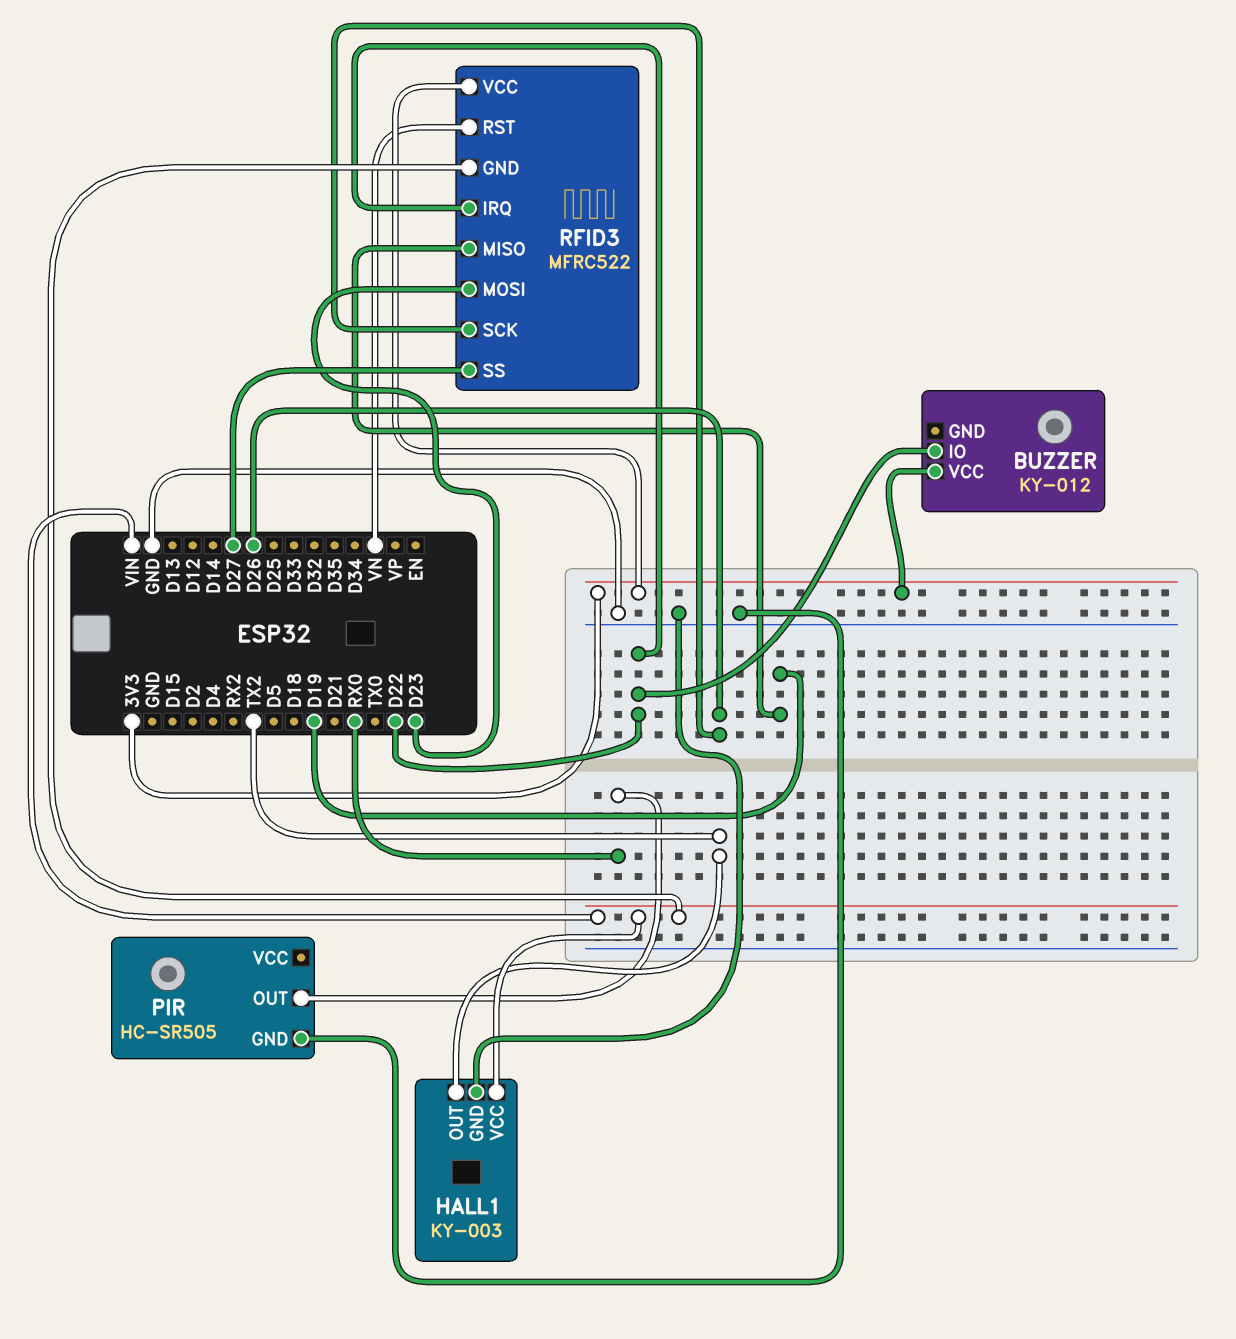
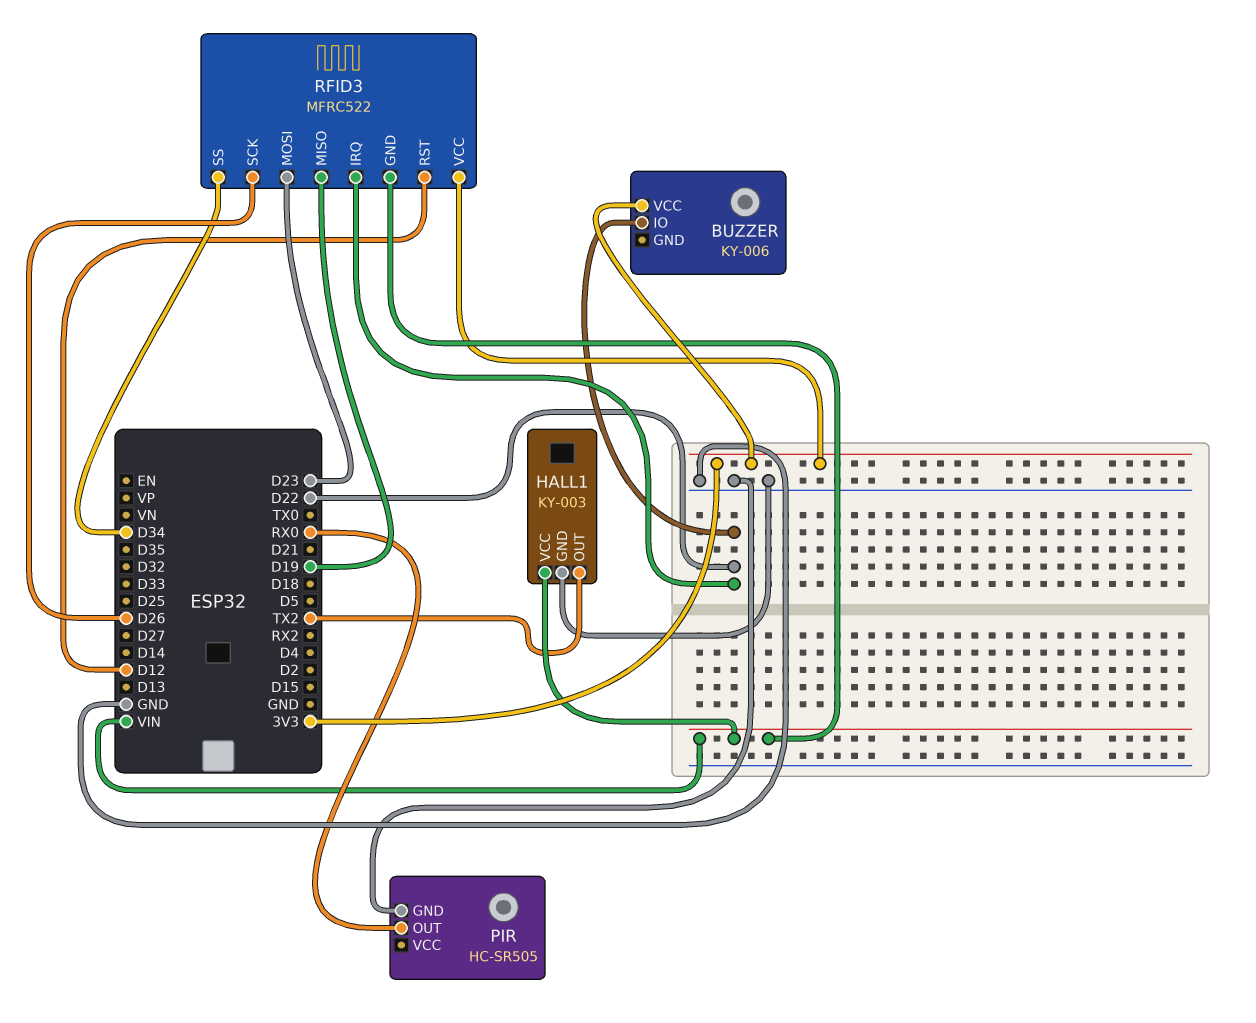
BUZZER: KY-012 -> KY-006
RFID3 pin RST: VN -> D12
RFID3 pin SS: D27 -> D34

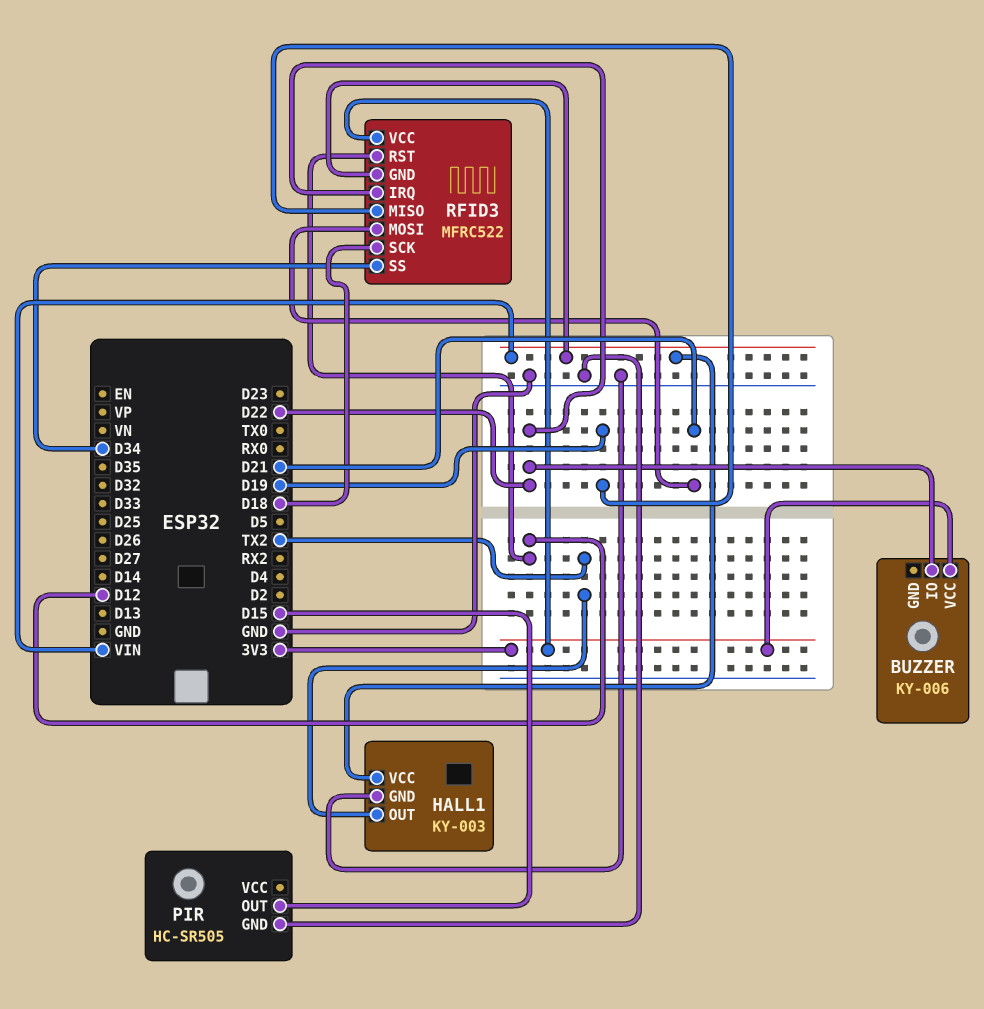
PIR pin OUT: RX0 -> D15
RFID3 pin MOSI: D23 -> D21
RFID3 pin SCK: D26 -> D18

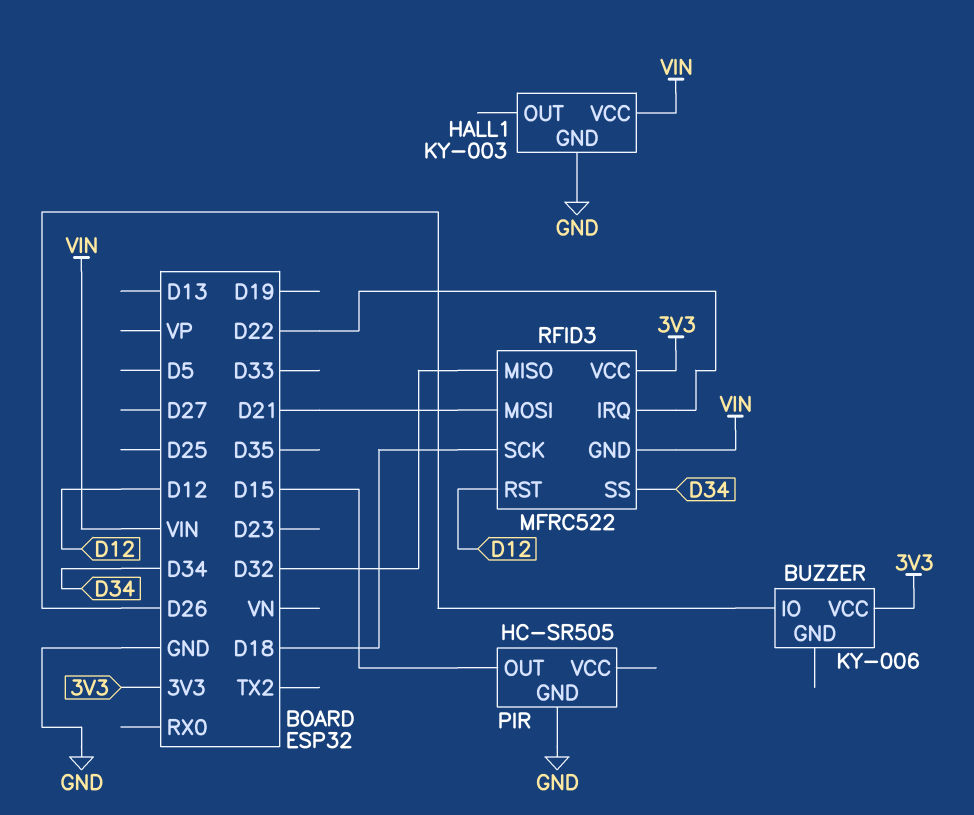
BUZZER pin IO: D22 -> D26
HALL1 pin OUT: TX2 -> none
RFID3 pin MISO: D19 -> D32

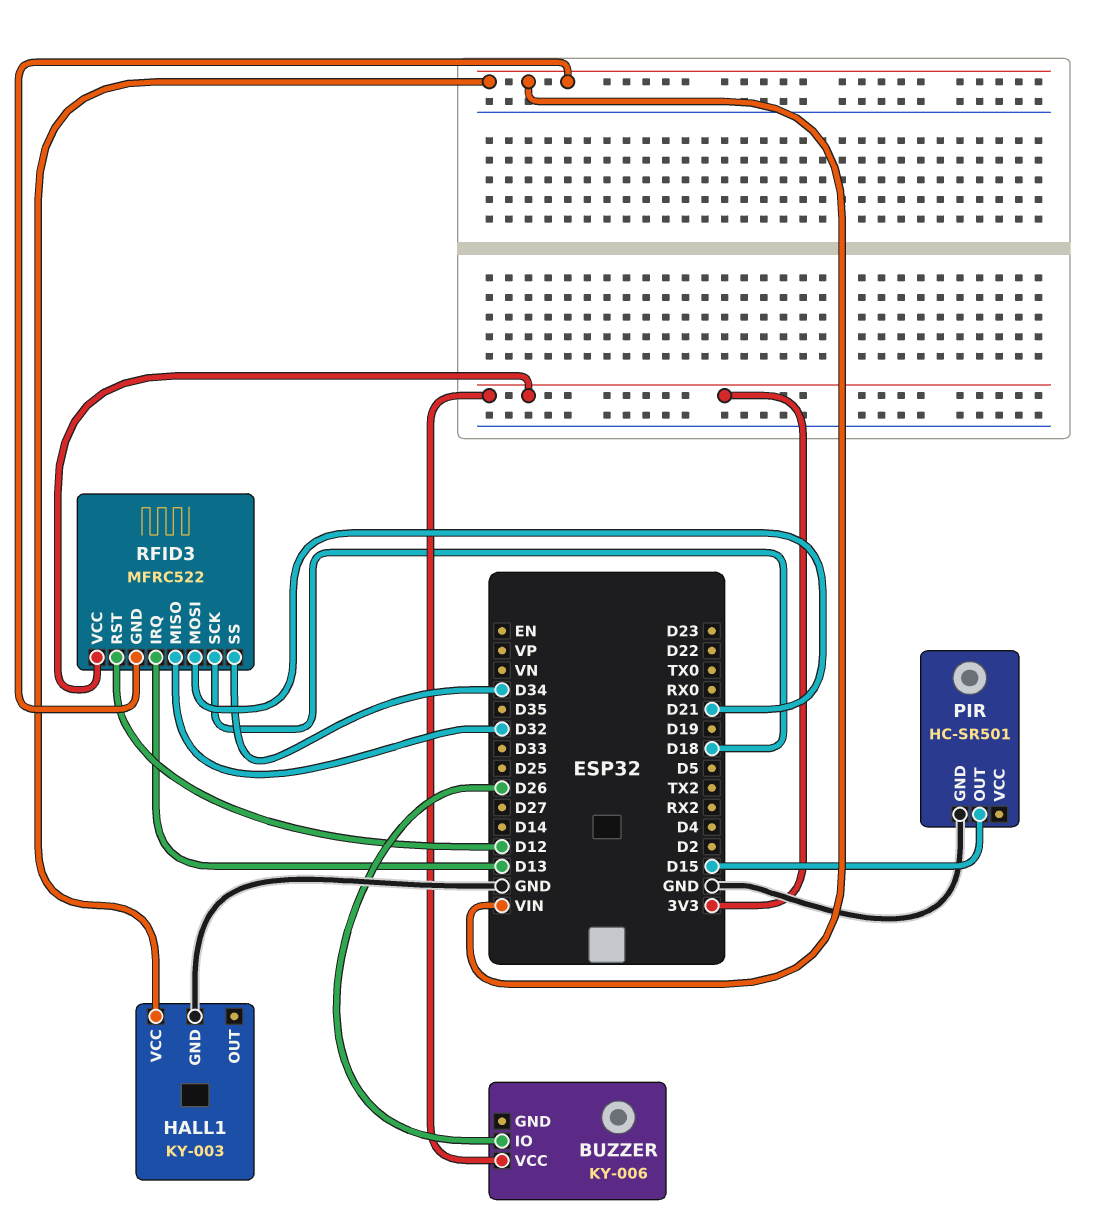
PIR: HC-SR505 -> HC-SR501
RFID3 pin IRQ: D22 -> D13

